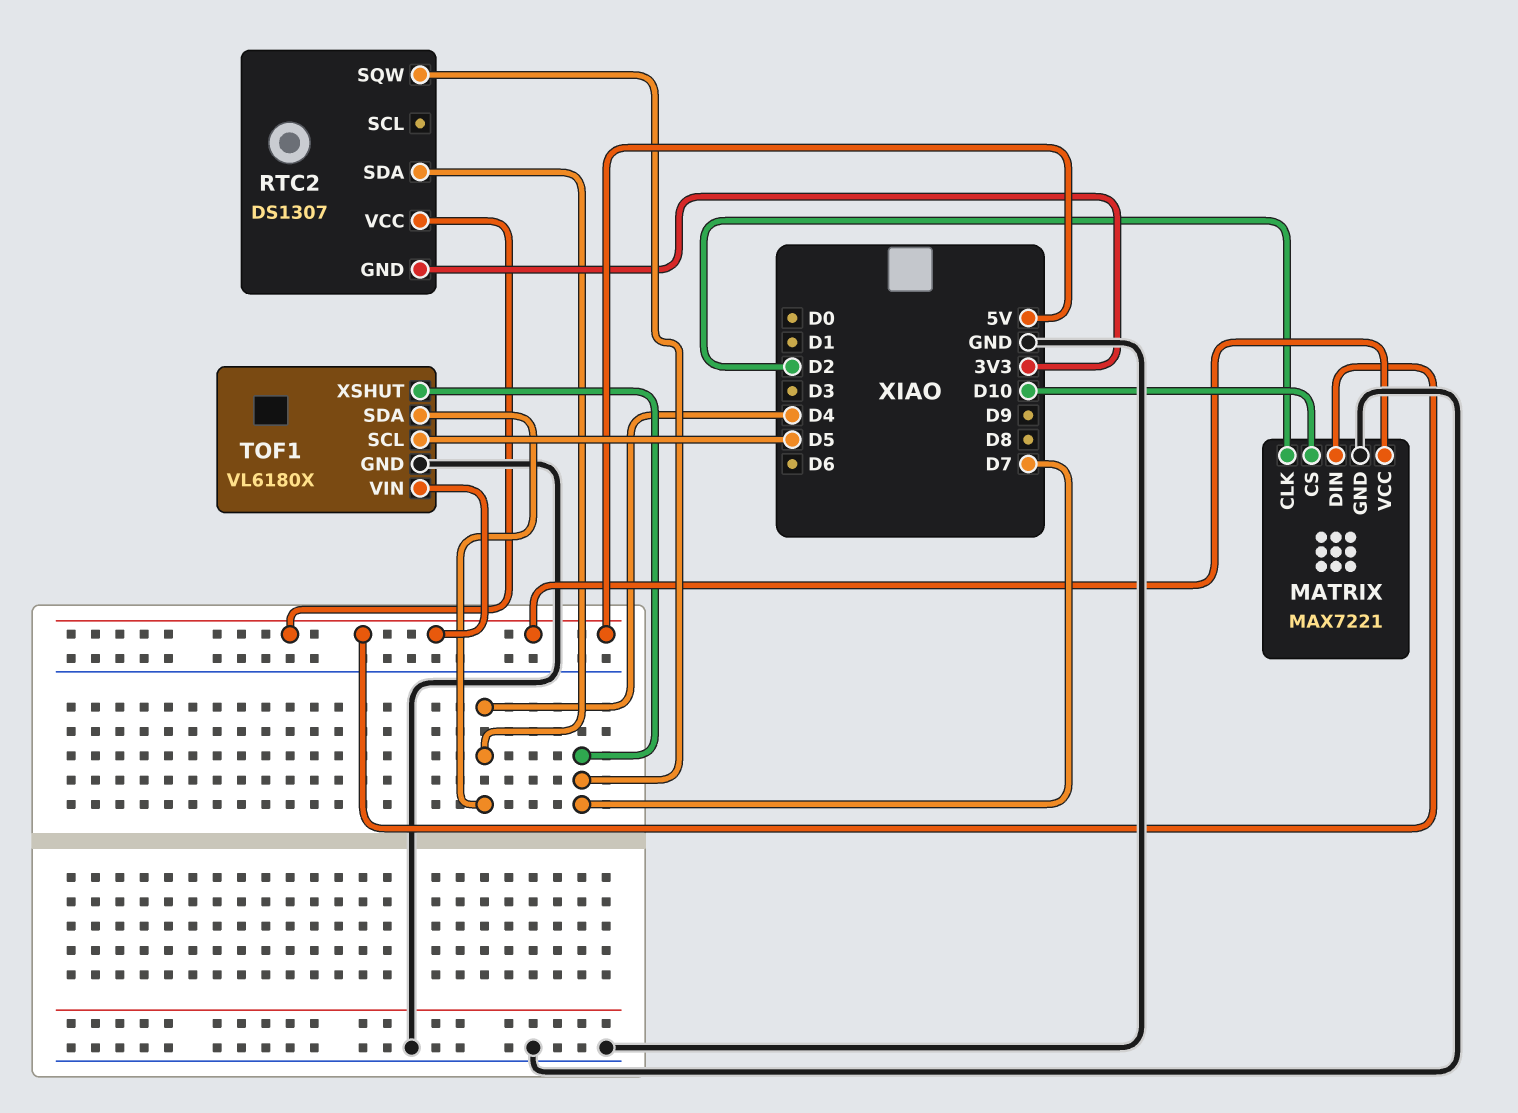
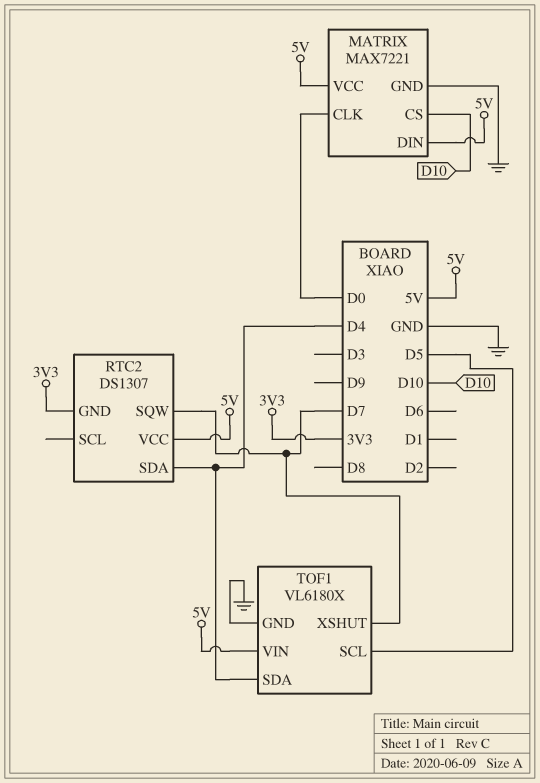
MATRIX pin CLK: D2 -> D0

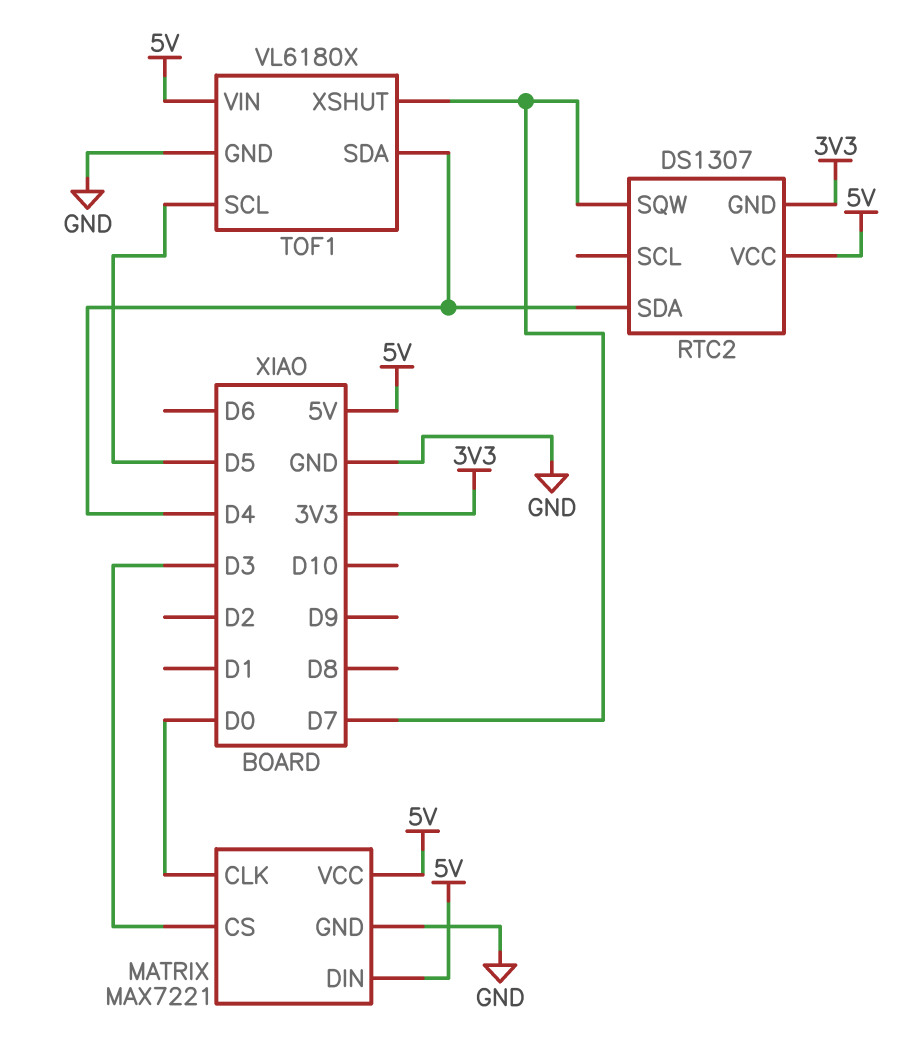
MATRIX pin CS: D10 -> D3

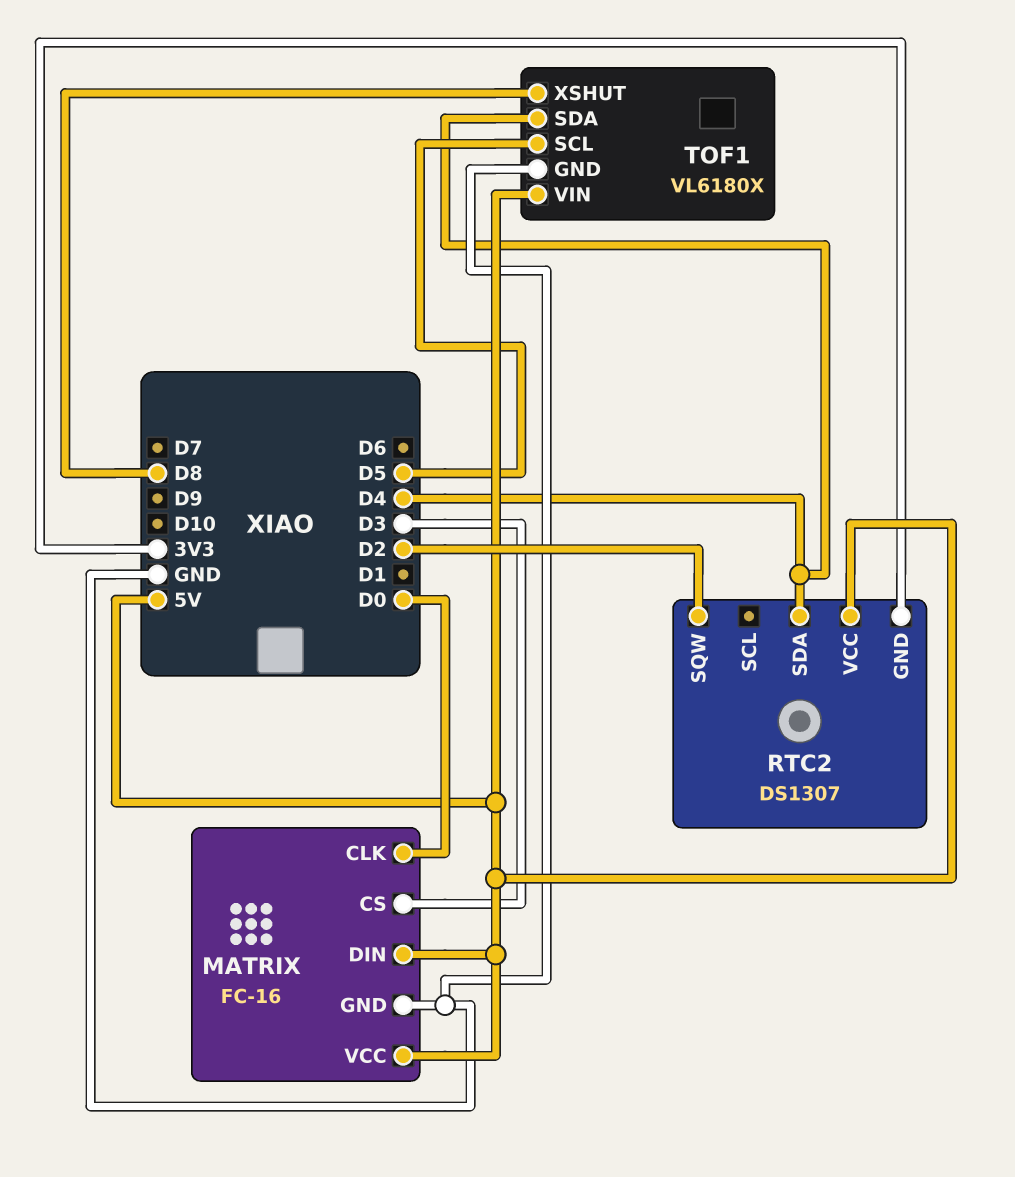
MATRIX: MAX7221 -> FC-16
RTC2 pin SQW: D7 -> D2
TOF1 pin XSHUT: D7 -> D8

